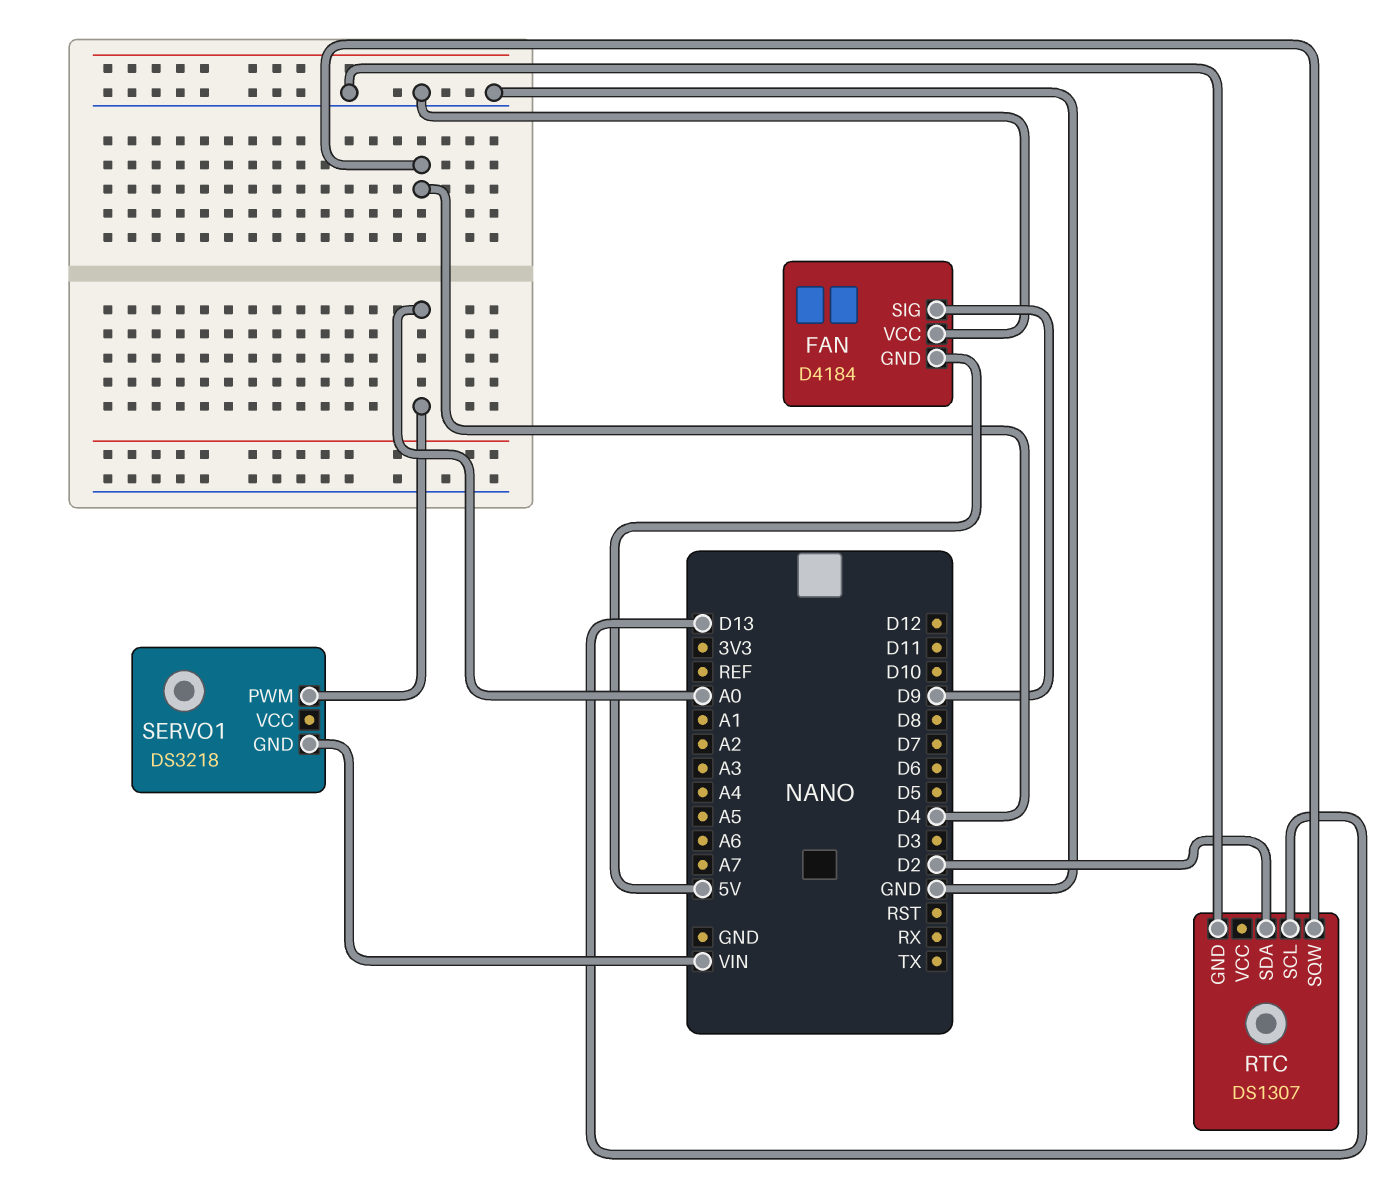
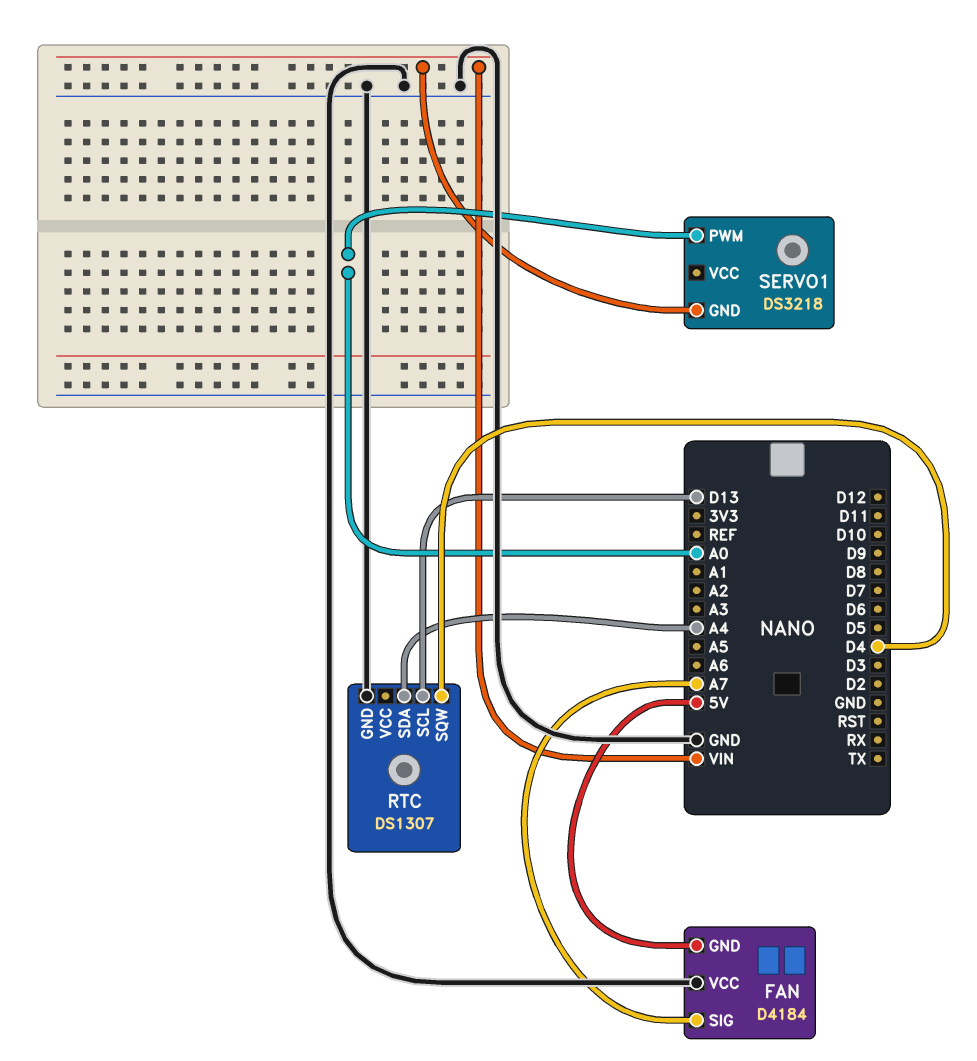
FAN pin SIG: D9 -> A7
RTC pin SDA: D2 -> A4

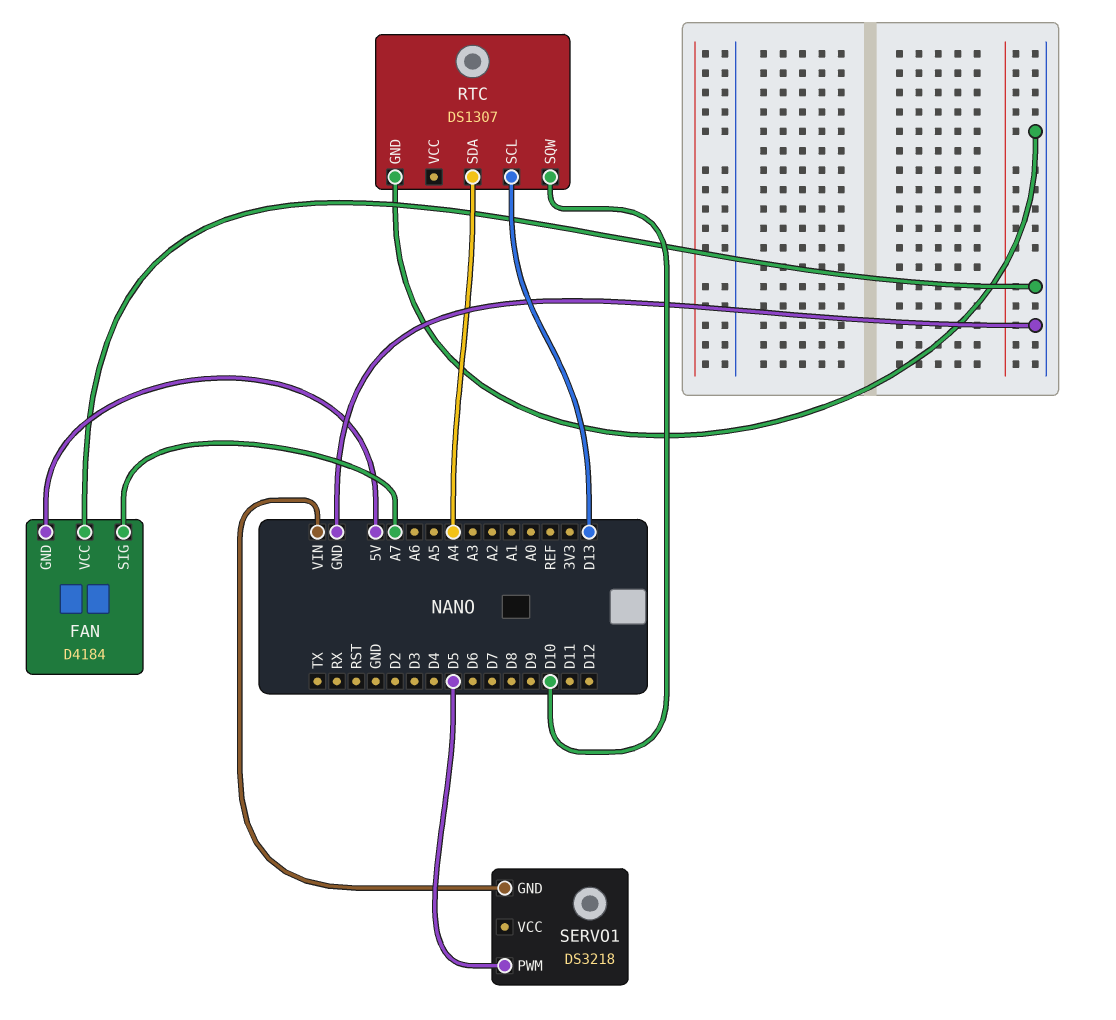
RTC pin SQW: D4 -> D10
SERVO1 pin PWM: A0 -> D5

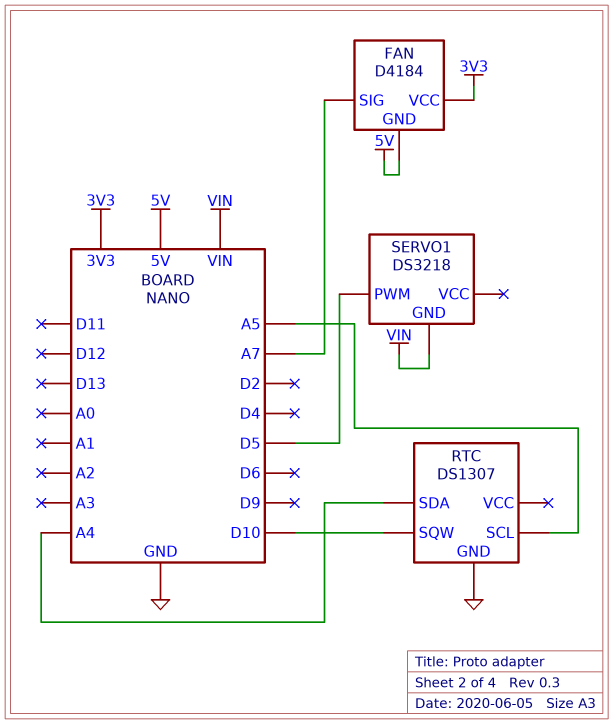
FAN pin VCC: GND -> 3V3
RTC pin SCL: D13 -> A5

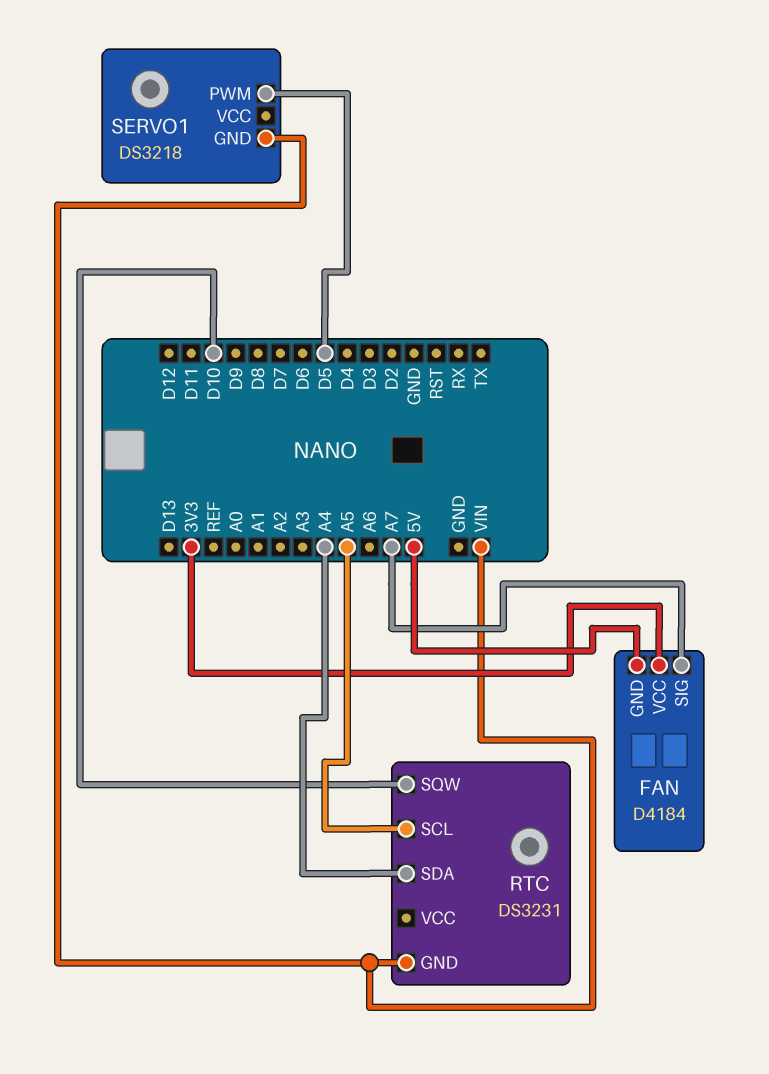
RTC: DS1307 -> DS3231
RTC pin GND: GND -> VIN

